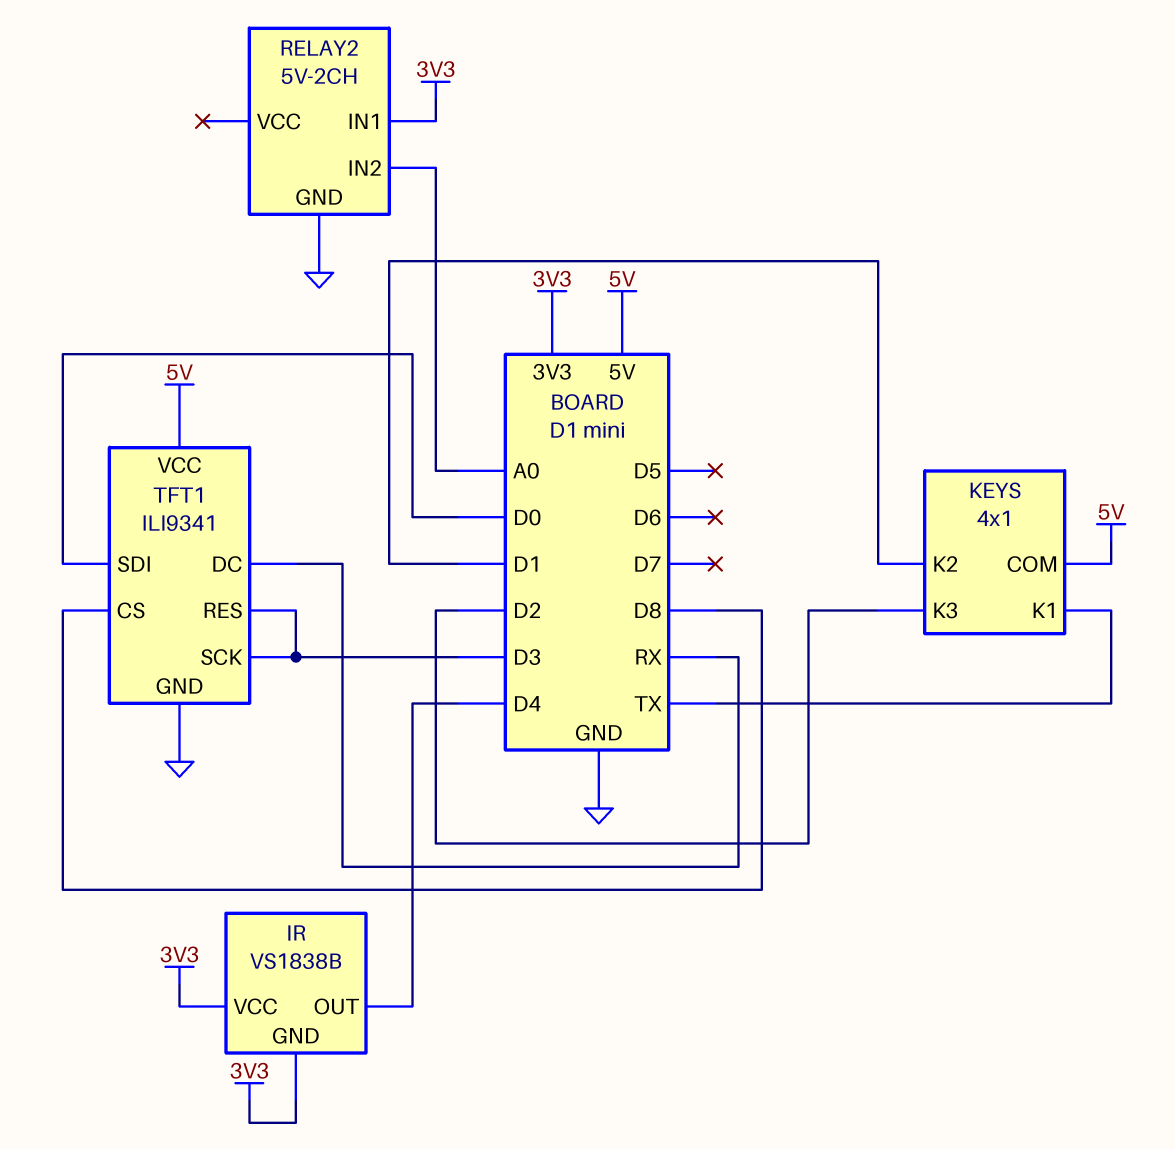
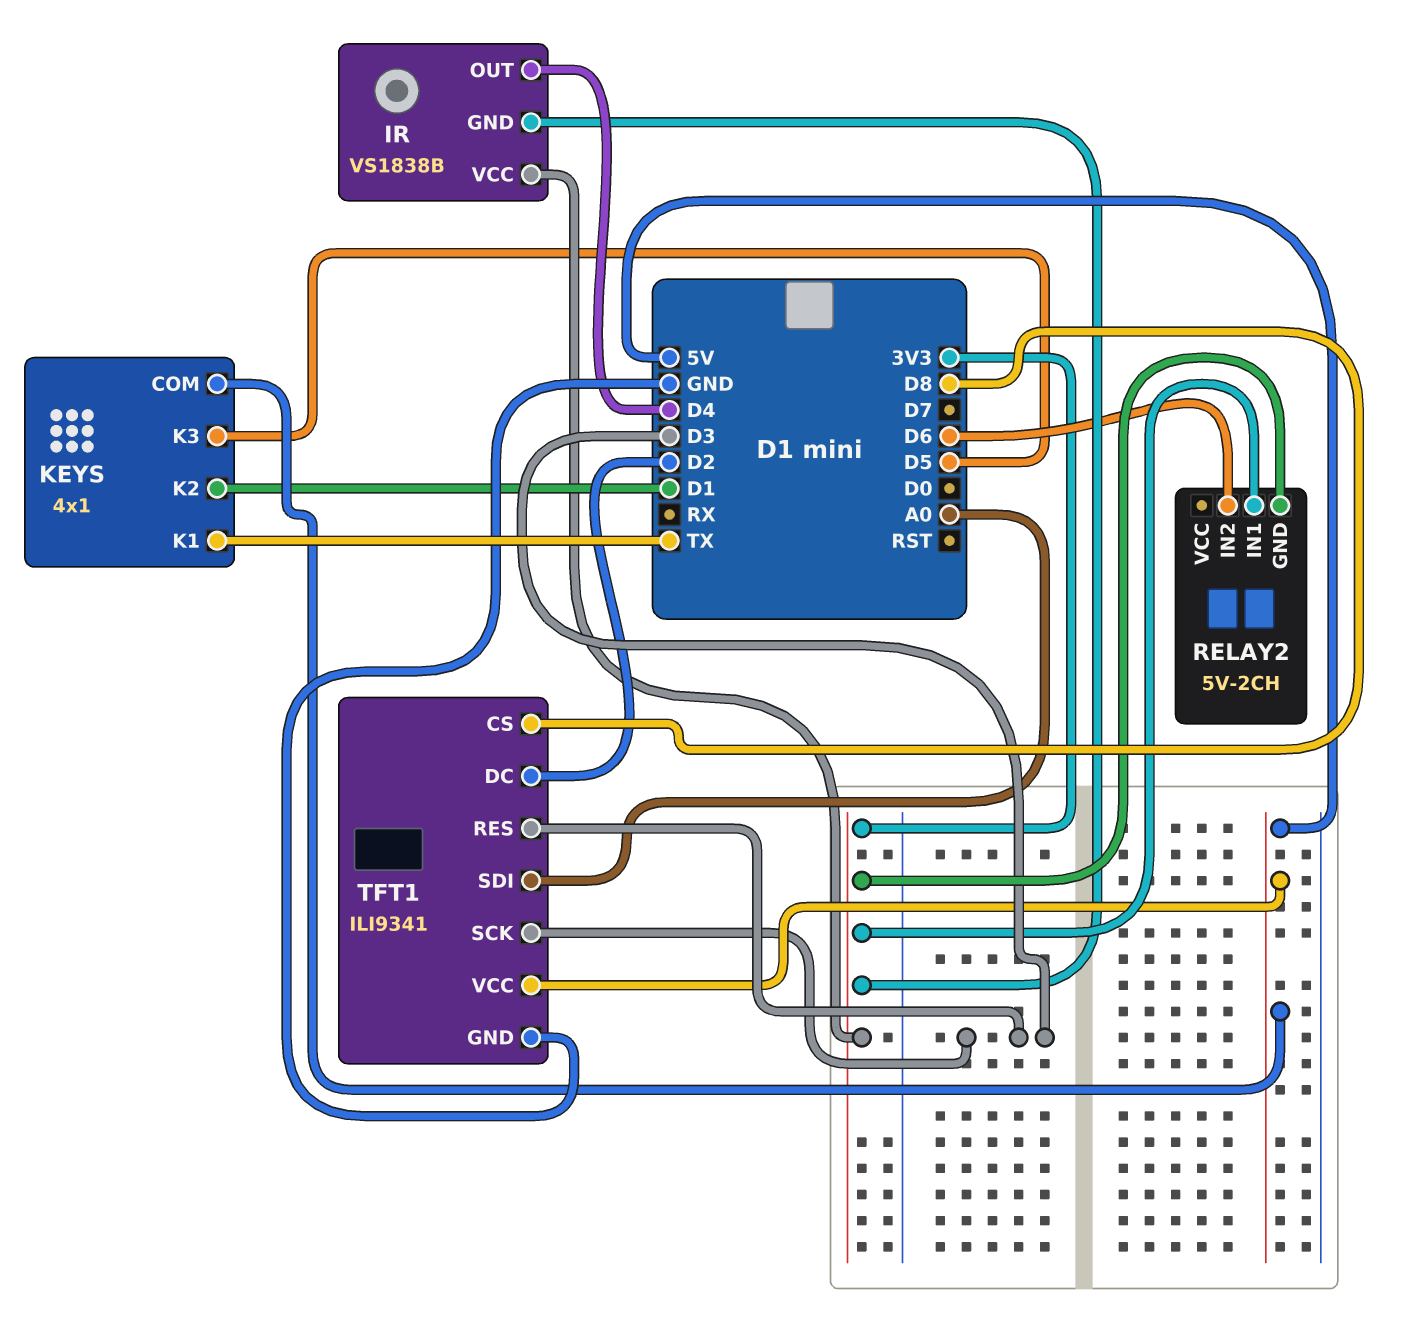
KEYS pin K3: D2 -> D5
RELAY2 pin GND: GND -> 3V3
RELAY2 pin IN2: A0 -> D6
TFT1 pin DC: RX -> D2
TFT1 pin SDI: D0 -> A0

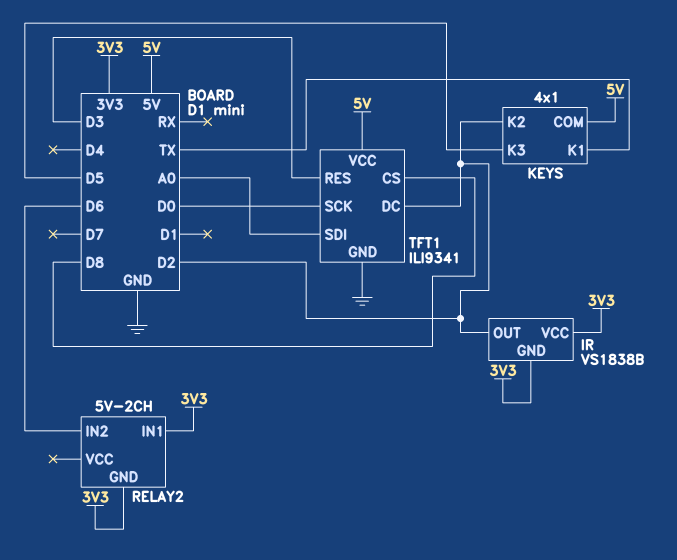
IR pin OUT: D4 -> D2
KEYS pin K2: D1 -> D2
TFT1 pin SCK: D3 -> D0

